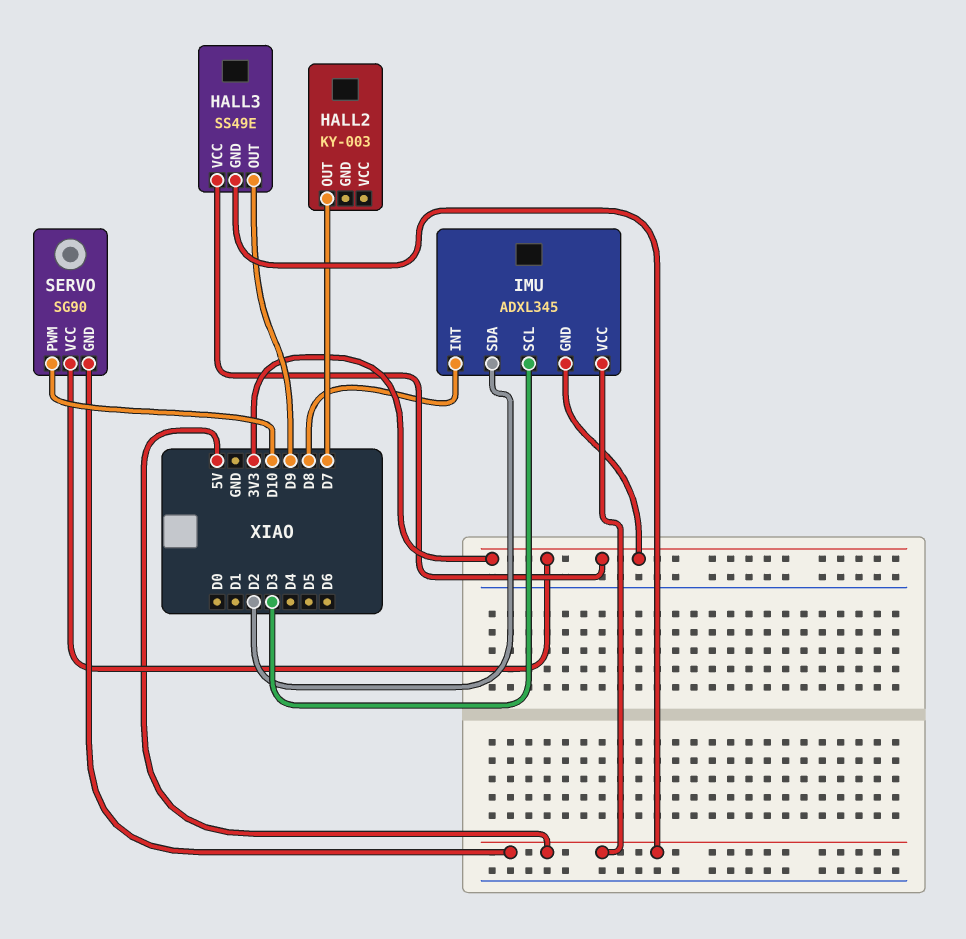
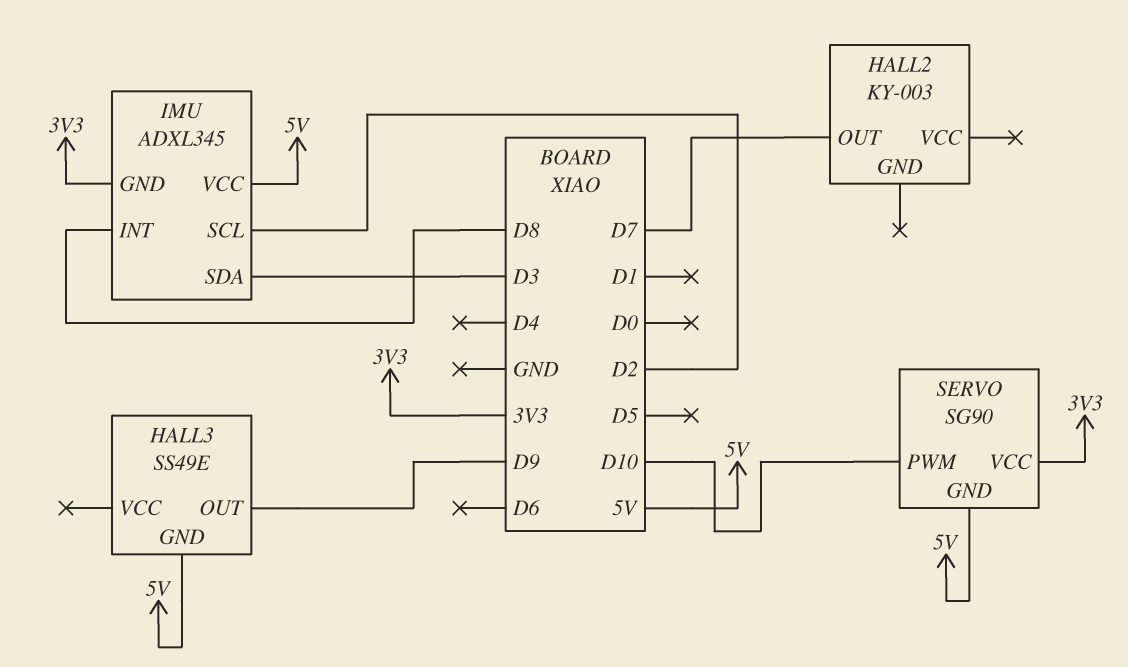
HALL3 pin VCC: 3V3 -> none
IMU pin SCL: D3 -> D2
IMU pin SDA: D2 -> D3

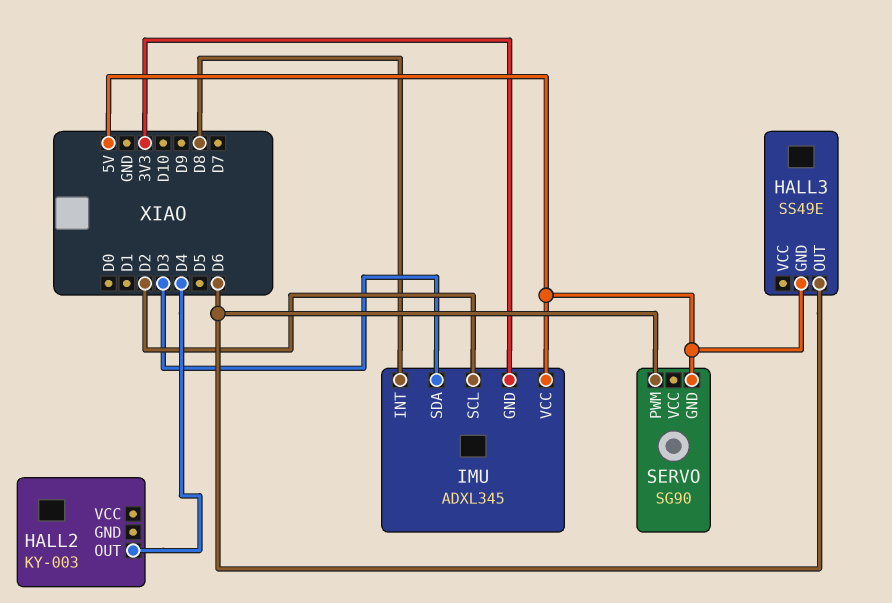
HALL2 pin OUT: D7 -> D4
HALL3 pin OUT: D9 -> D6
SERVO pin PWM: D10 -> D6
SERVO pin VCC: 3V3 -> none

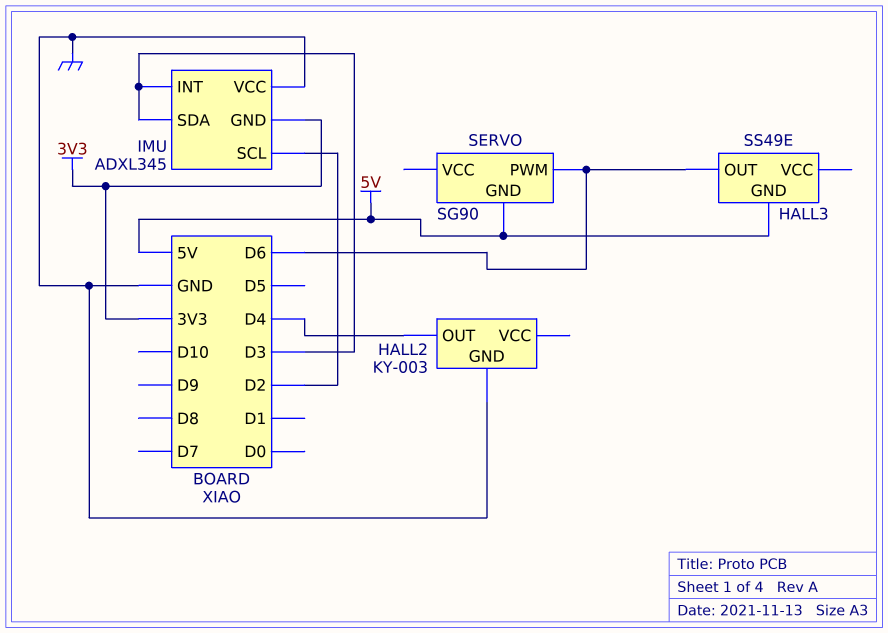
HALL2 pin GND: none -> GND
IMU pin INT: D8 -> D3
IMU pin VCC: 5V -> GND

